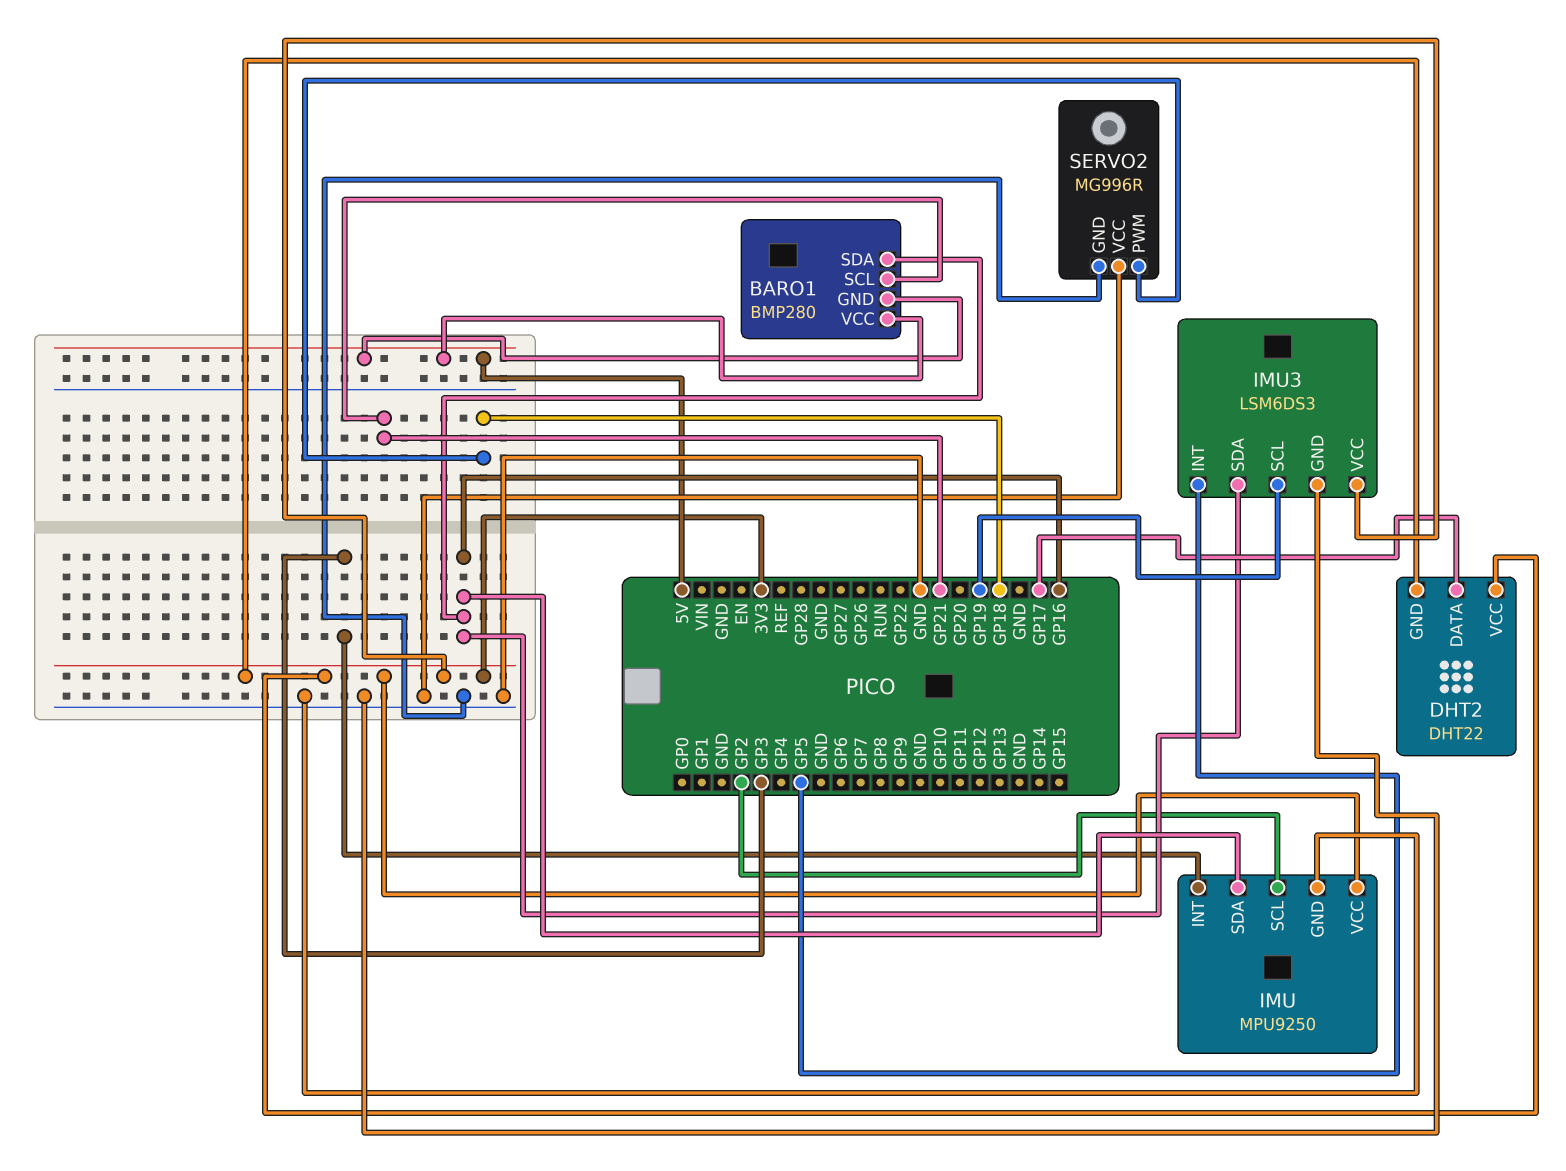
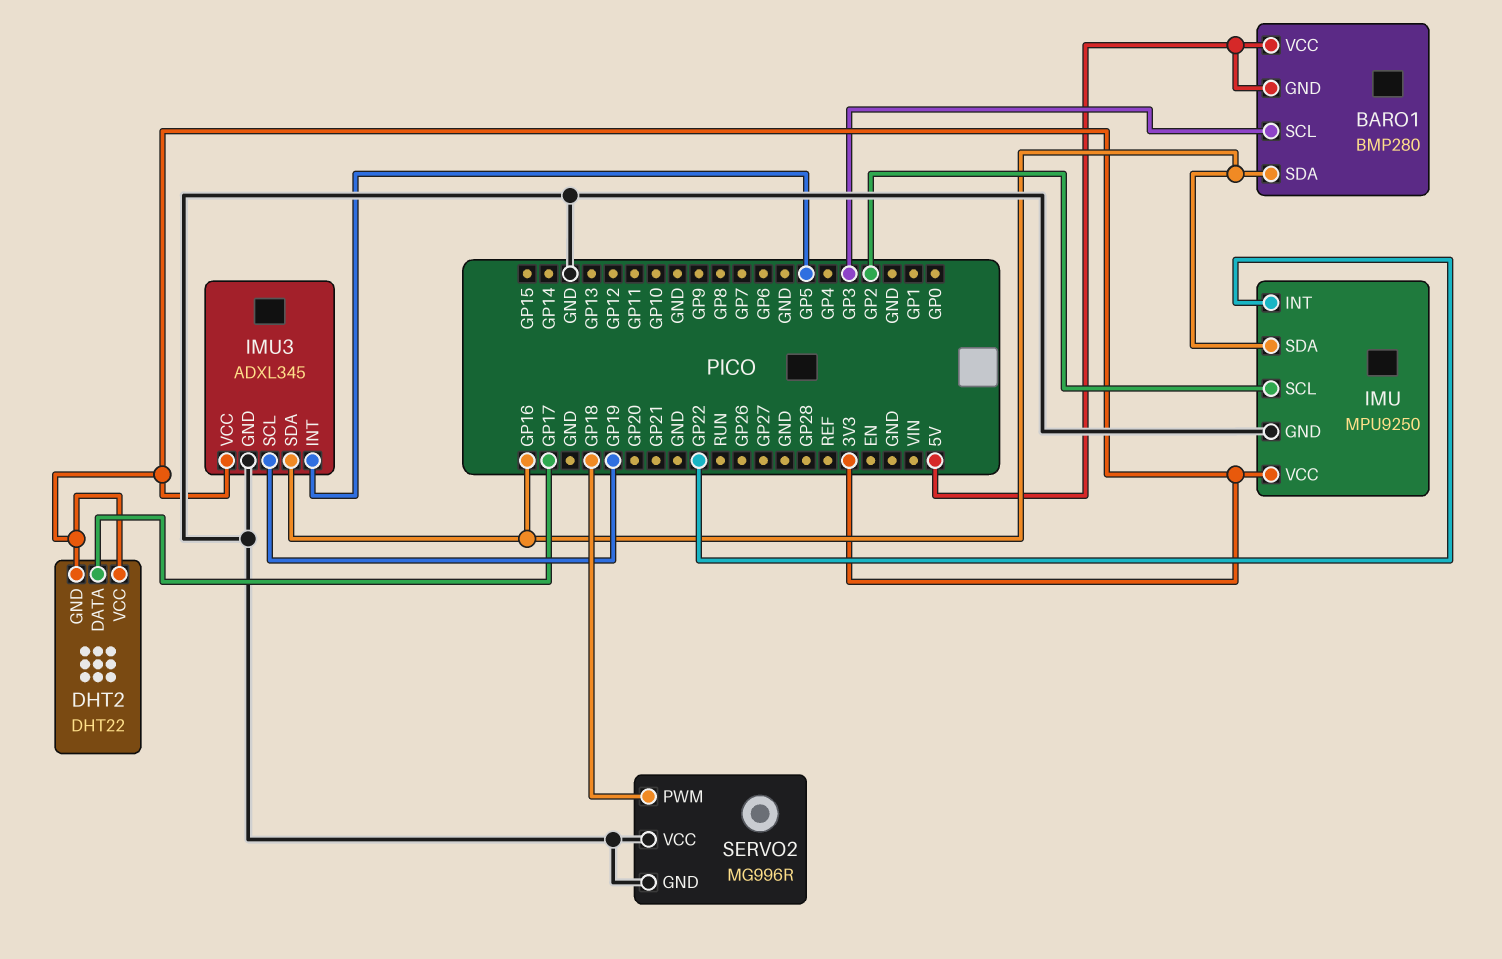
BARO1 pin SCL: GP21 -> GP3
IMU pin INT: GP3 -> GP22
IMU3: LSM6DS3 -> ADXL345

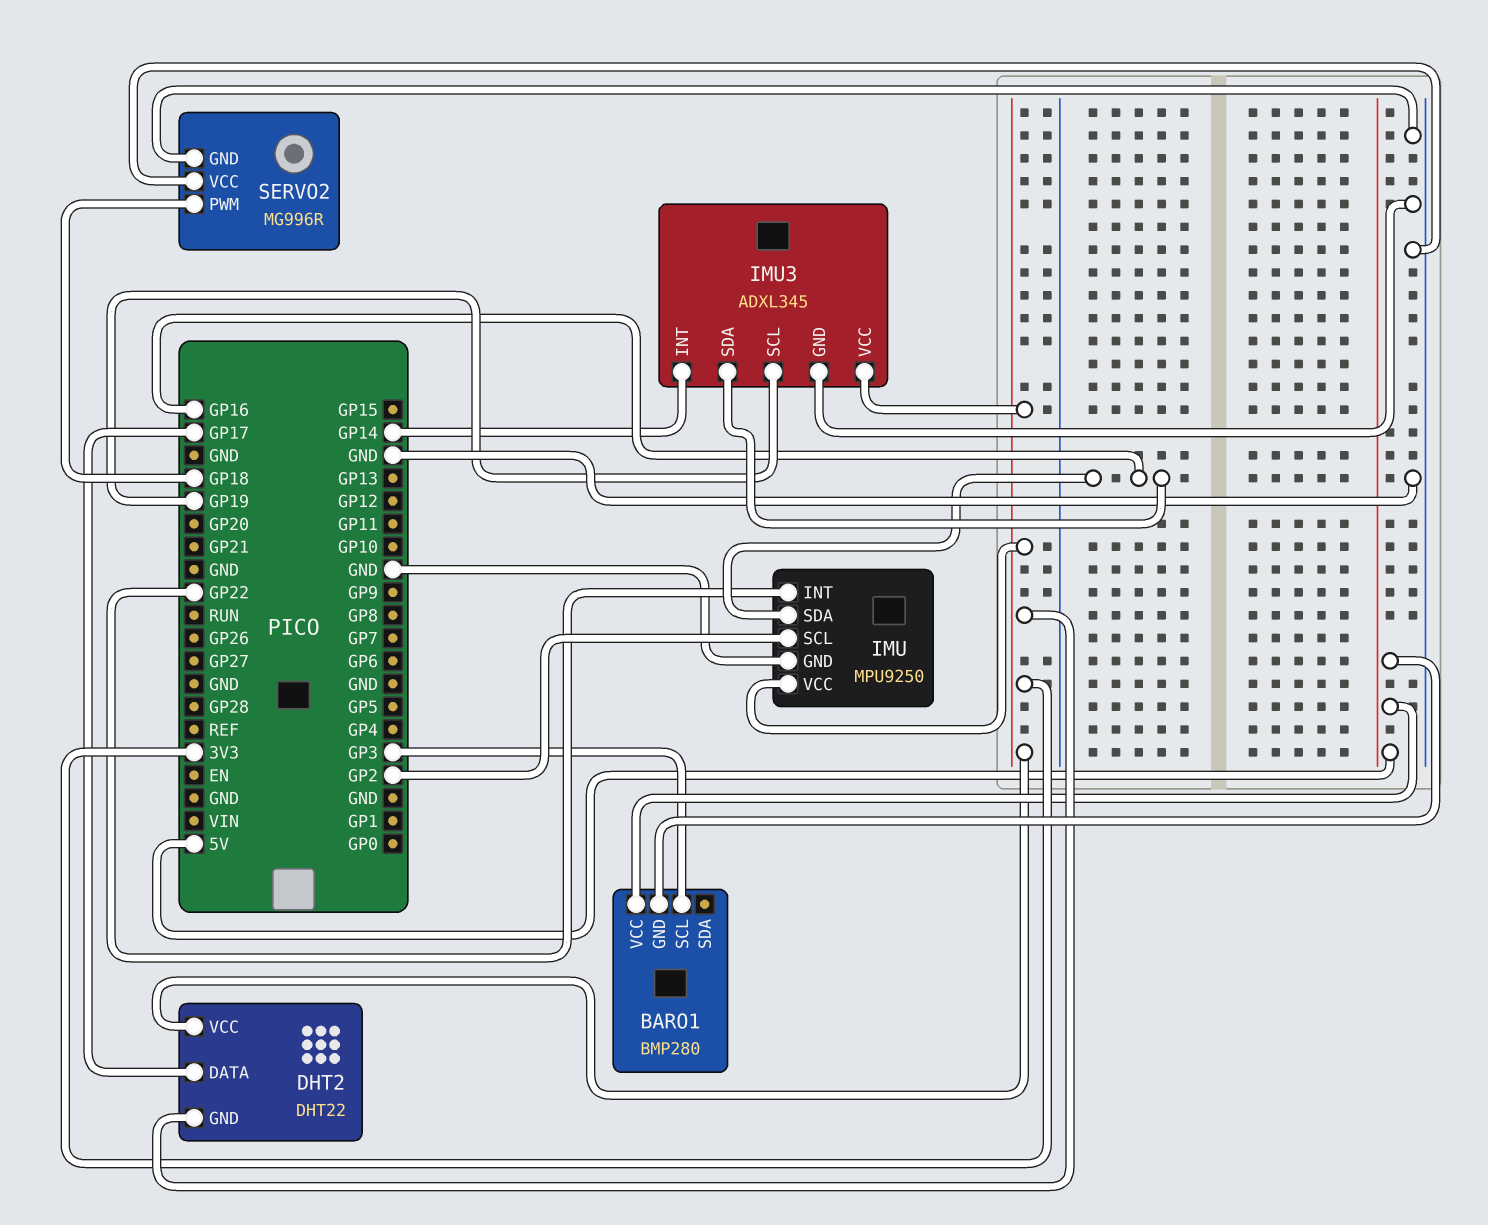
BARO1 pin SDA: GP16 -> none
IMU3 pin INT: GP5 -> GP14

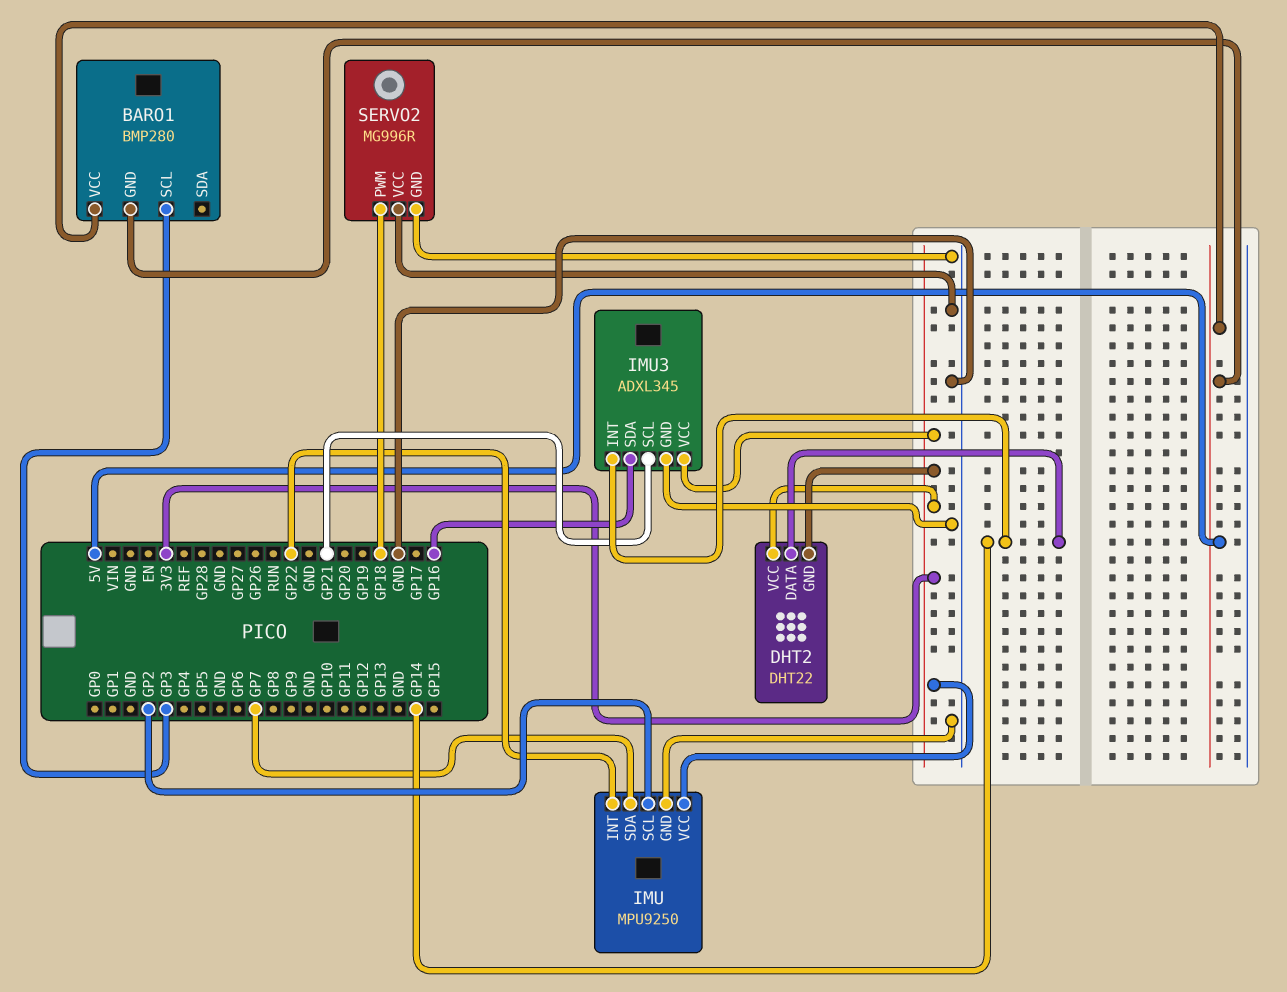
DHT2 pin DATA: GP17 -> GP14
IMU pin SDA: GP16 -> GP7
IMU3 pin SCL: GP19 -> GP21

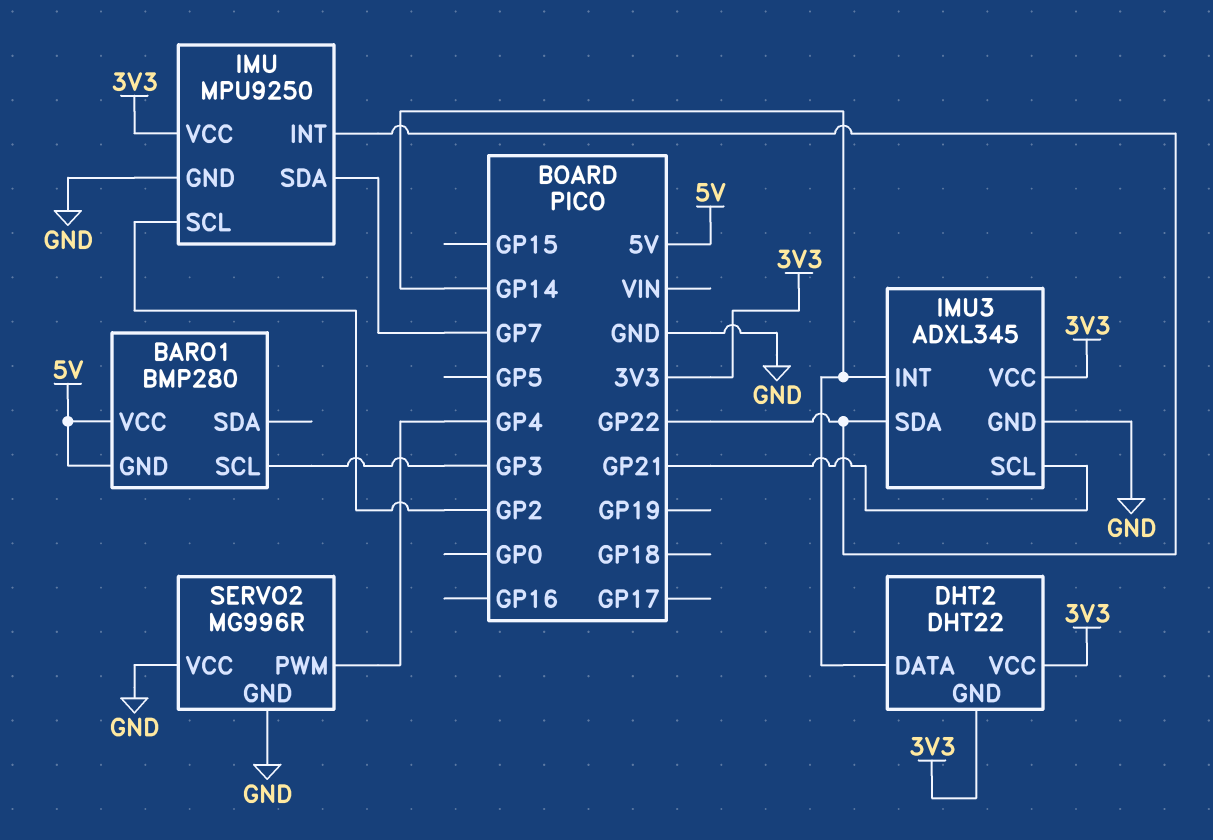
IMU3 pin SDA: GP16 -> GP22
SERVO2 pin PWM: GP18 -> GP4

